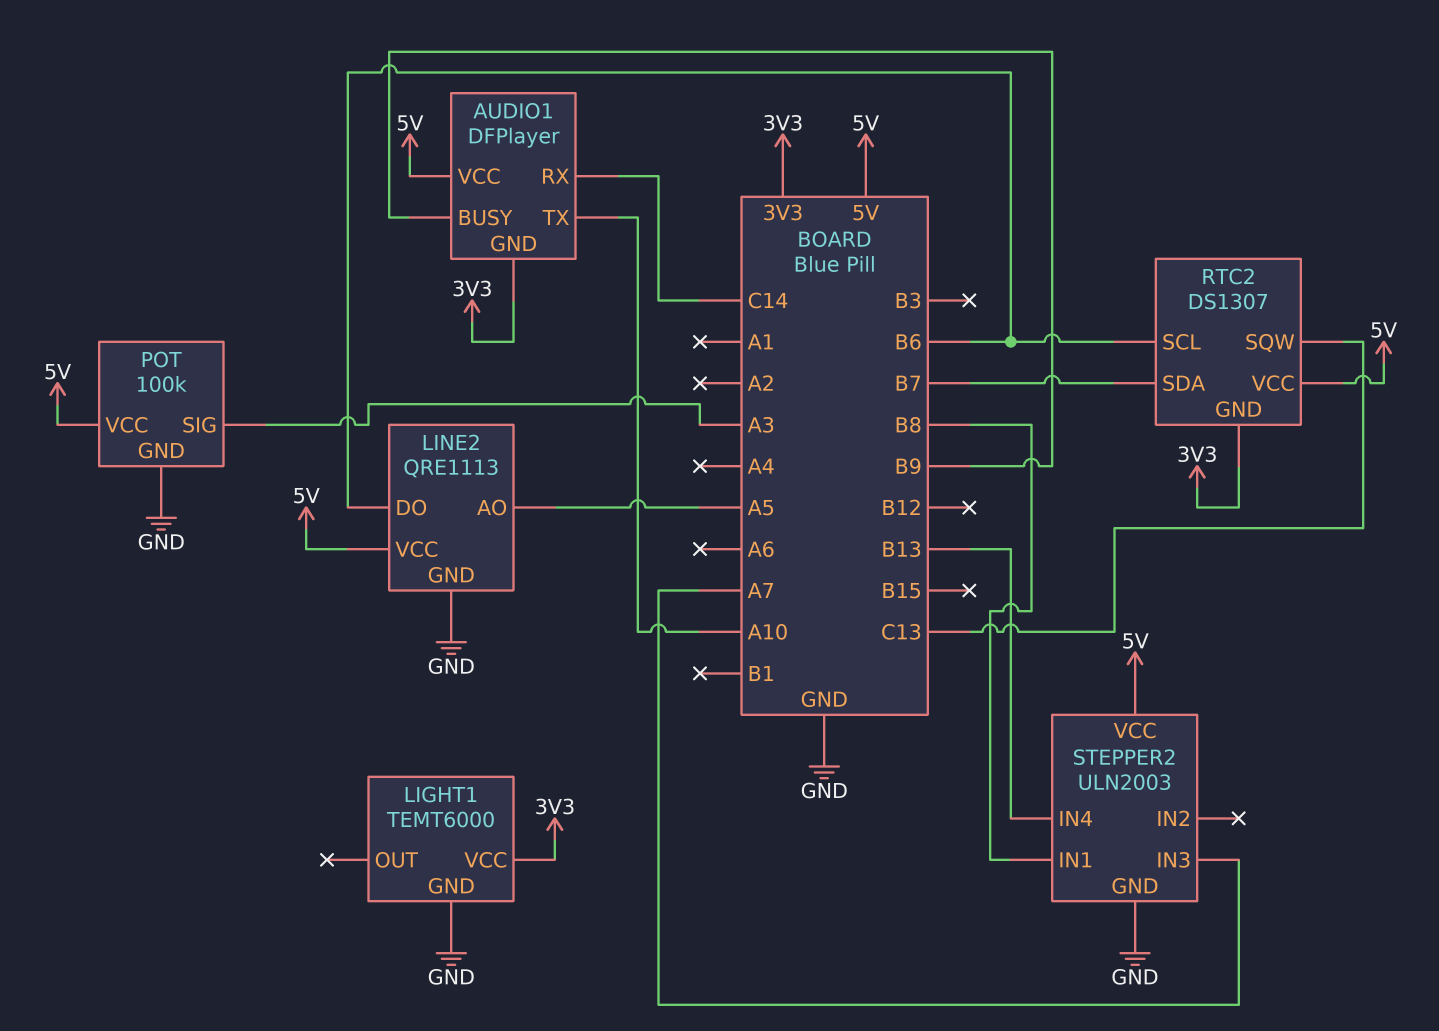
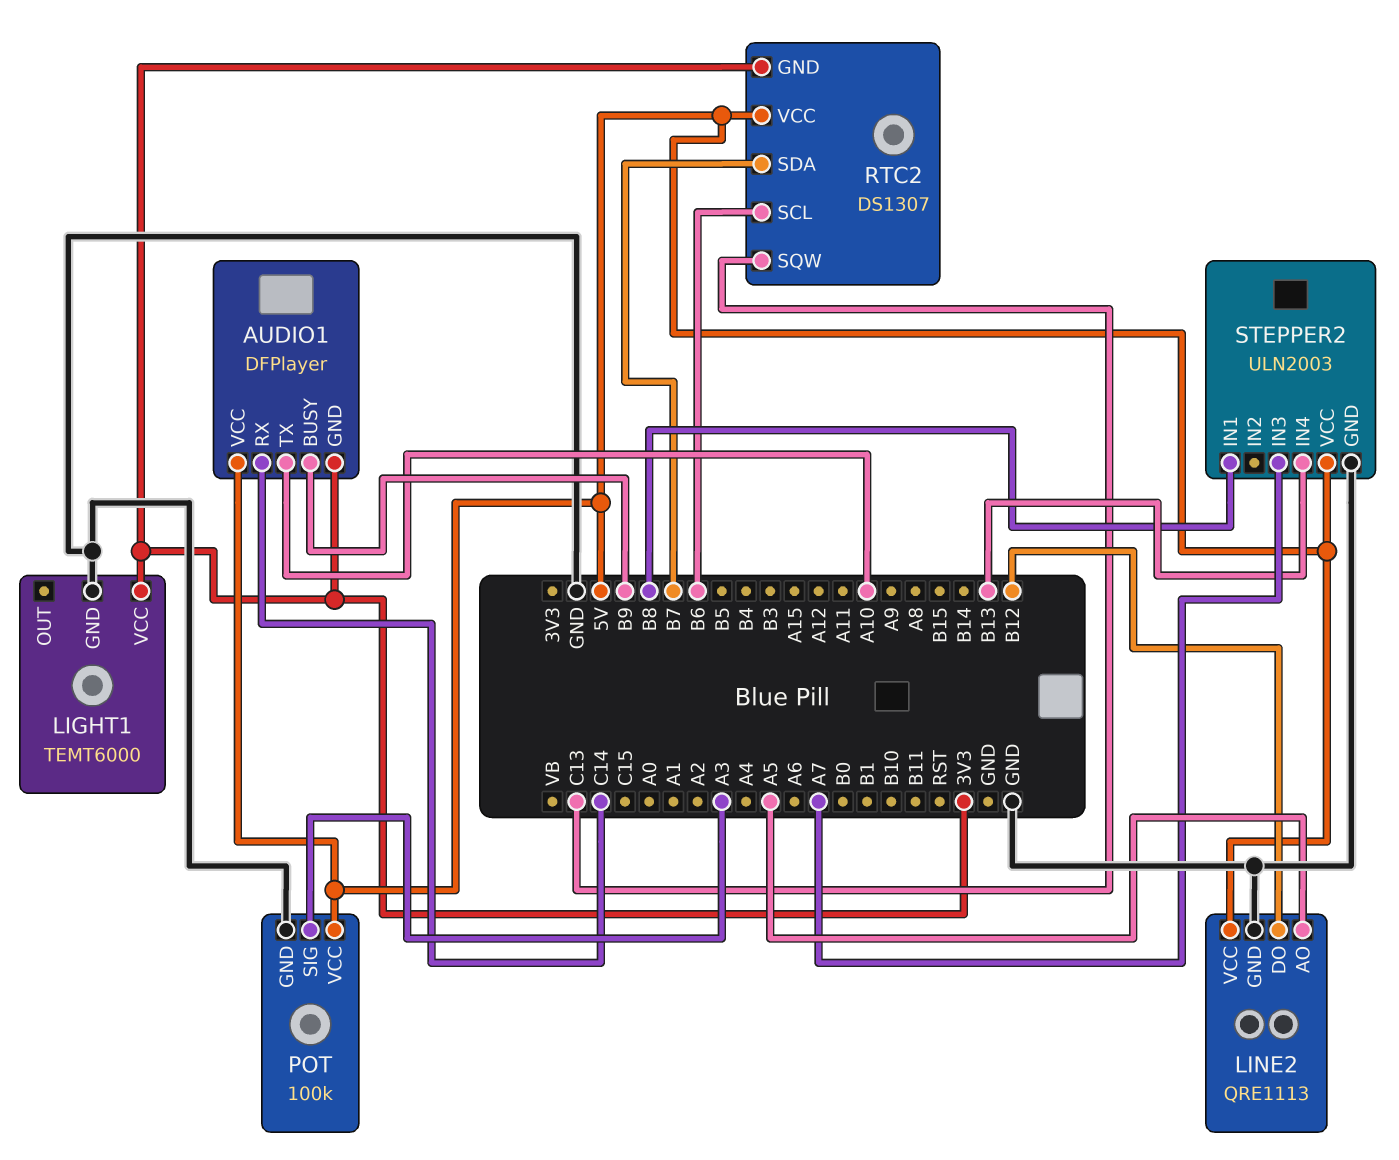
LINE2 pin DO: B6 -> B12

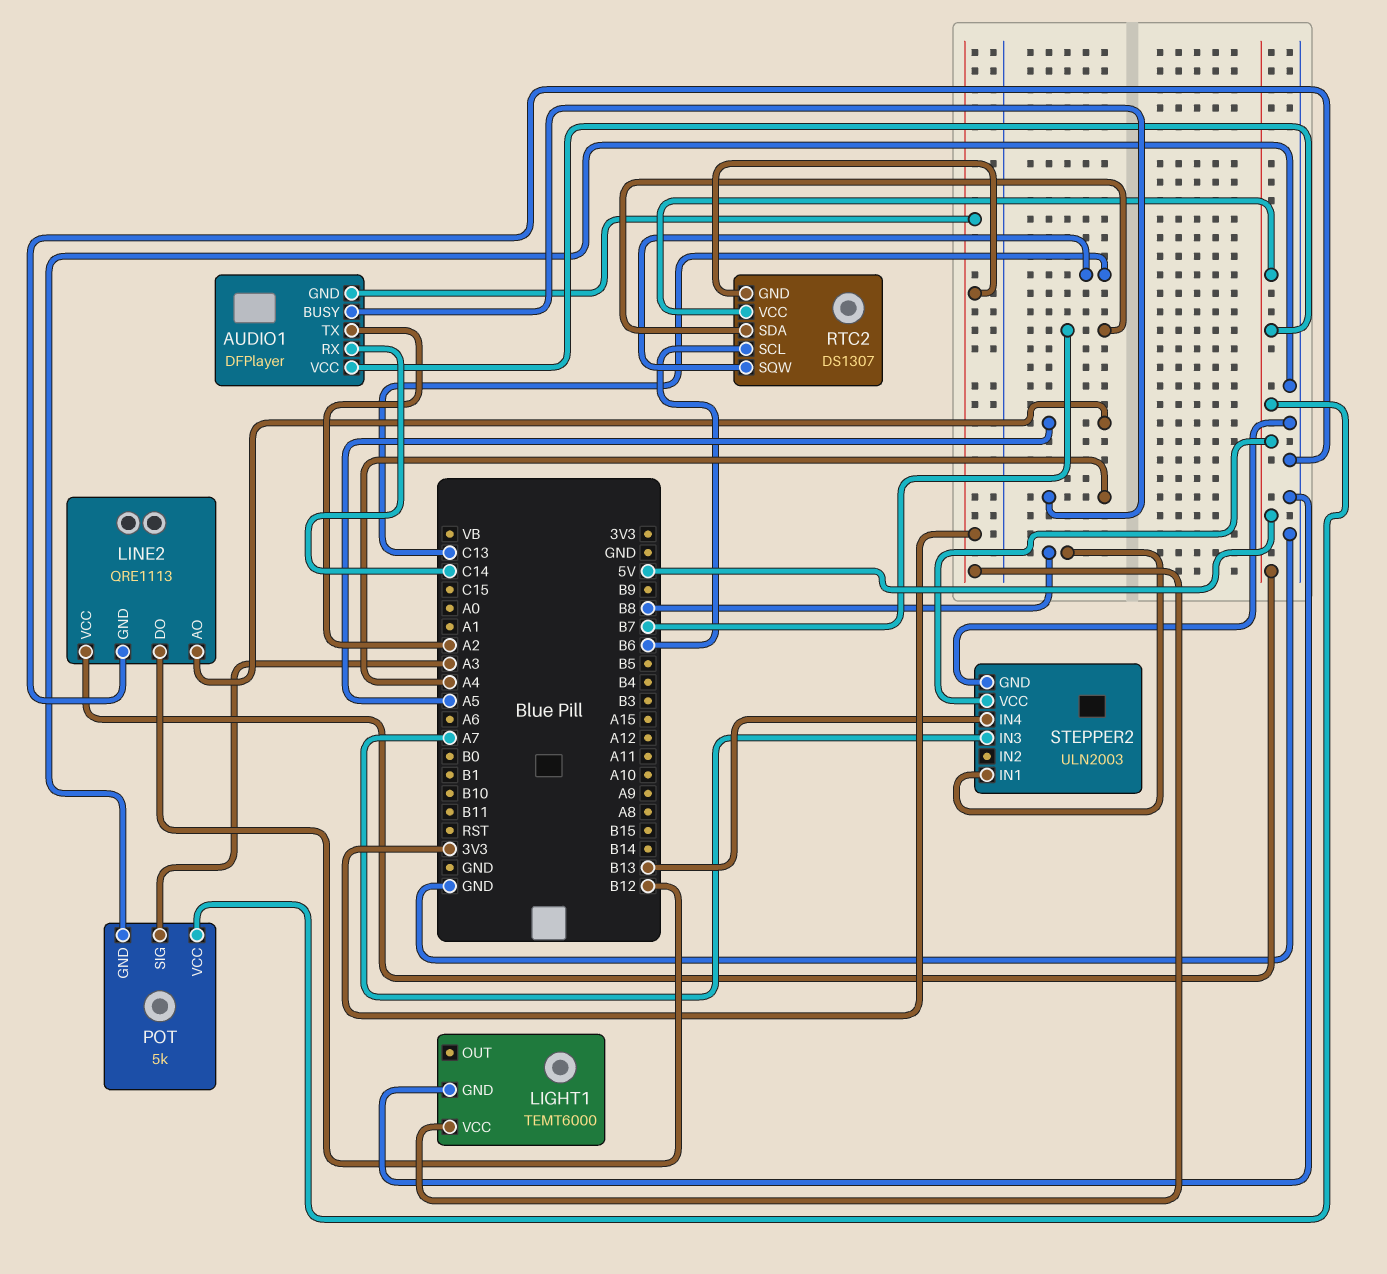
AUDIO1 pin BUSY: B9 -> A4
AUDIO1 pin TX: A10 -> A2
POT: 100k -> 5k

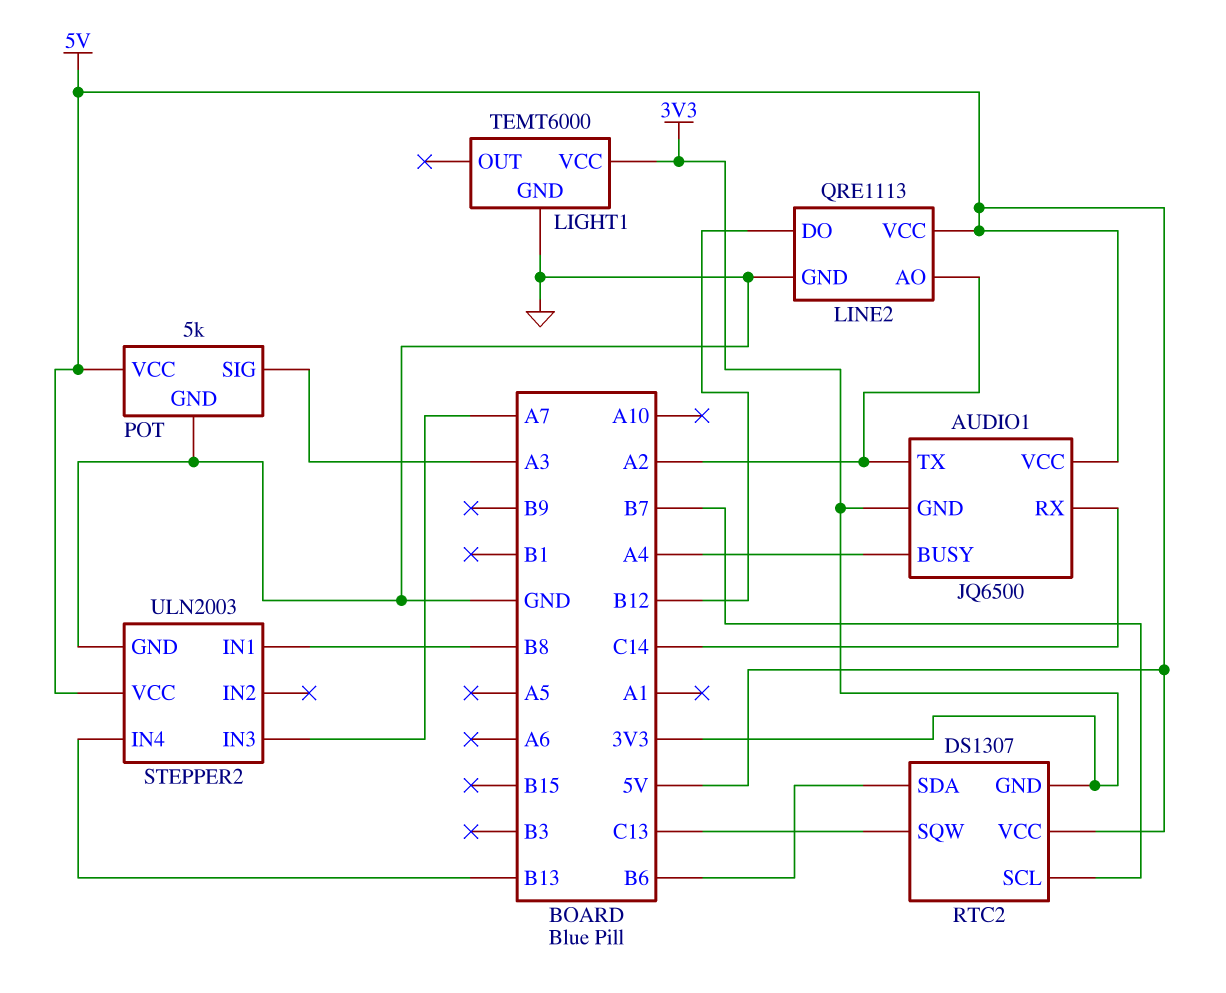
AUDIO1: DFPlayer -> JQ6500
LINE2 pin AO: A5 -> A2
RTC2 pin SCL: B6 -> B7
RTC2 pin SDA: B7 -> B6

